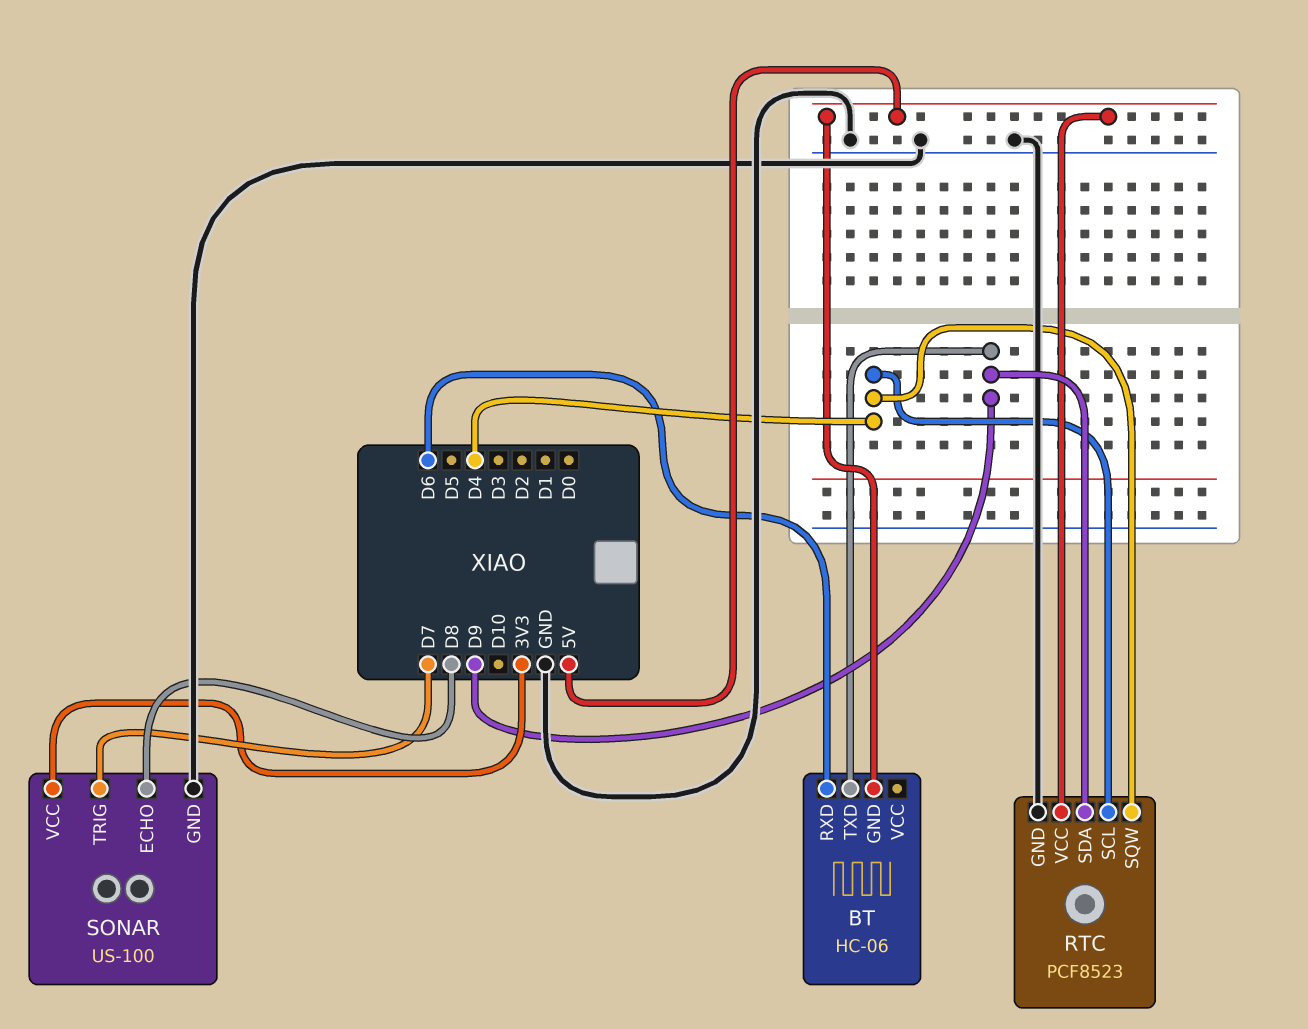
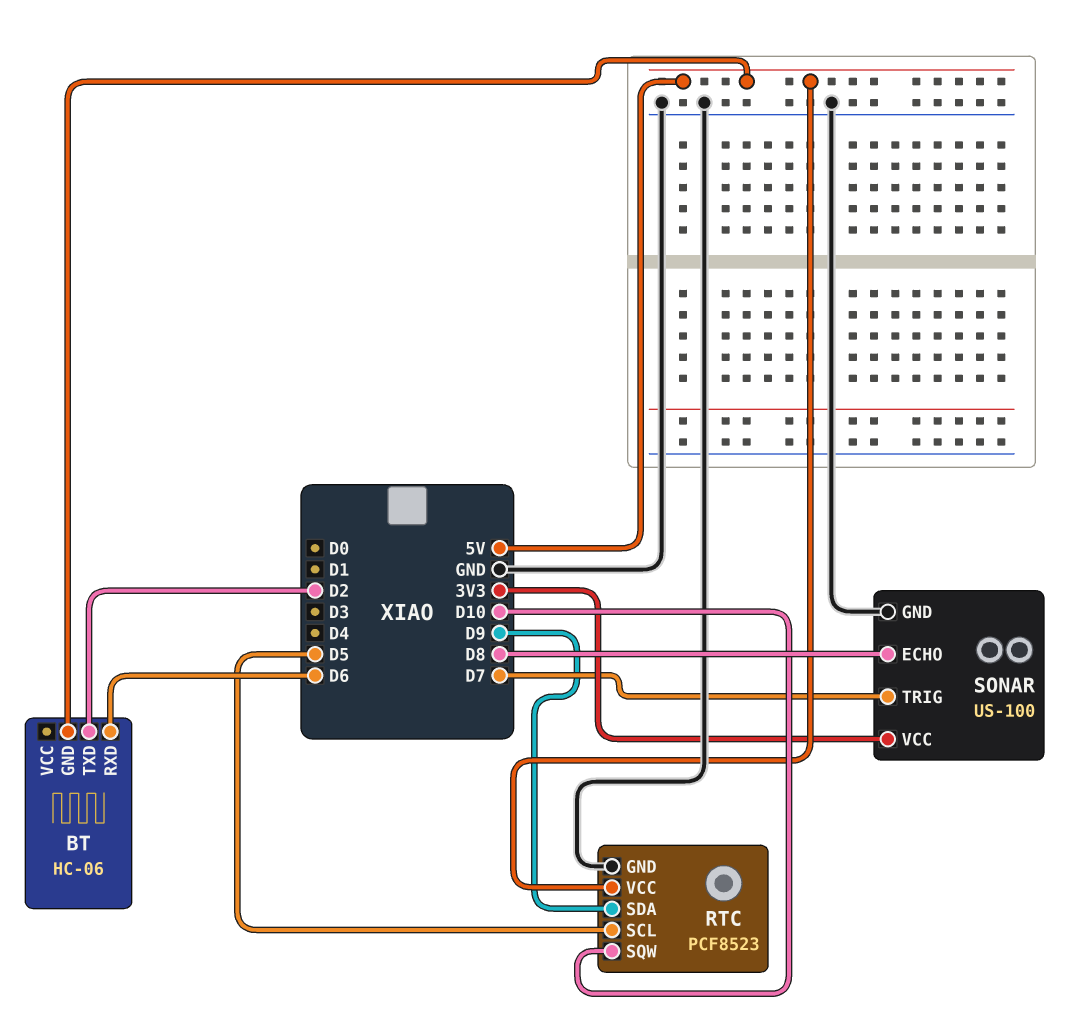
BT pin TXD: D9 -> D2
RTC pin SCL: D4 -> D5
RTC pin SQW: D4 -> D10

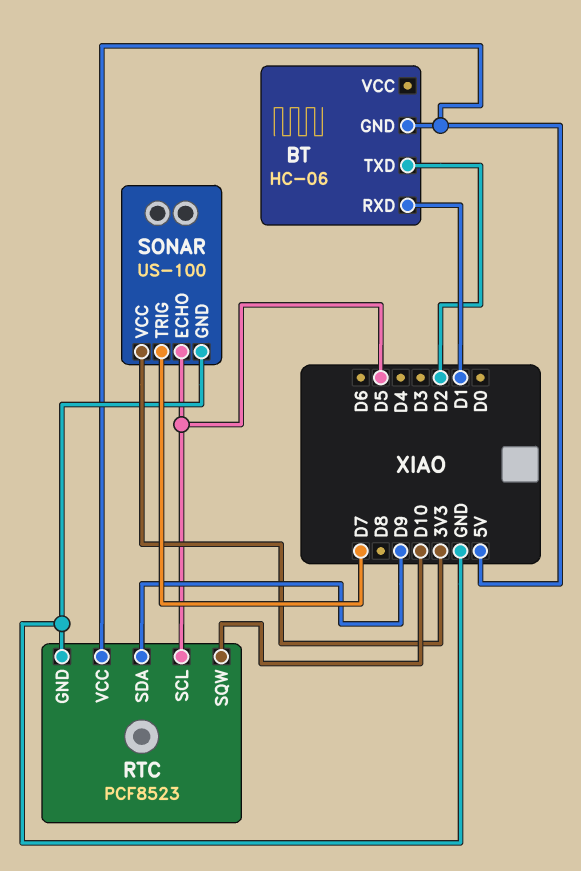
BT pin RXD: D6 -> D1
SONAR pin ECHO: D8 -> D5

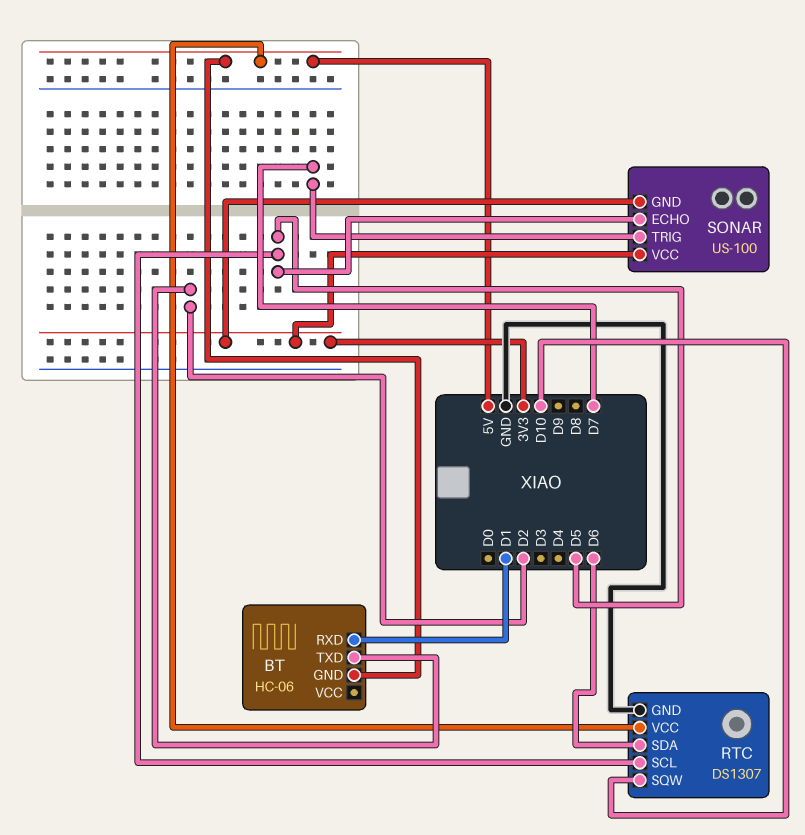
RTC: PCF8523 -> DS1307
RTC pin SDA: D9 -> D6
SONAR pin GND: GND -> 3V3

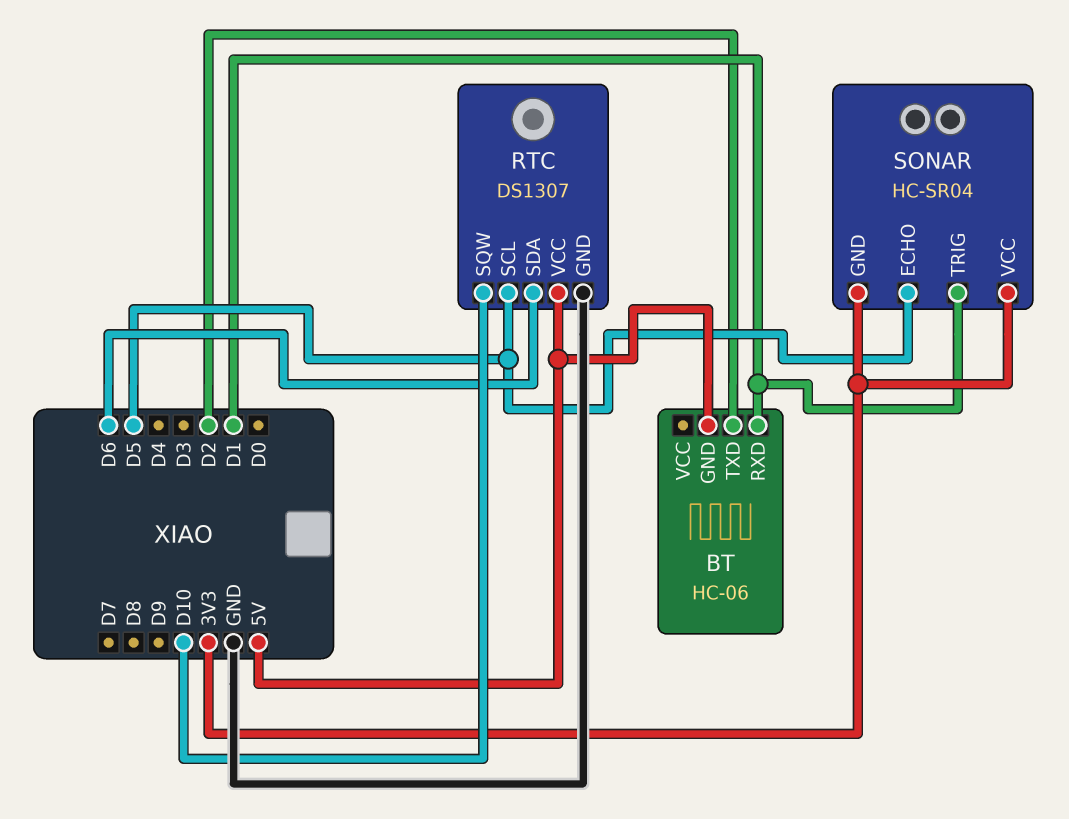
SONAR: US-100 -> HC-SR04
SONAR pin TRIG: D7 -> D1

